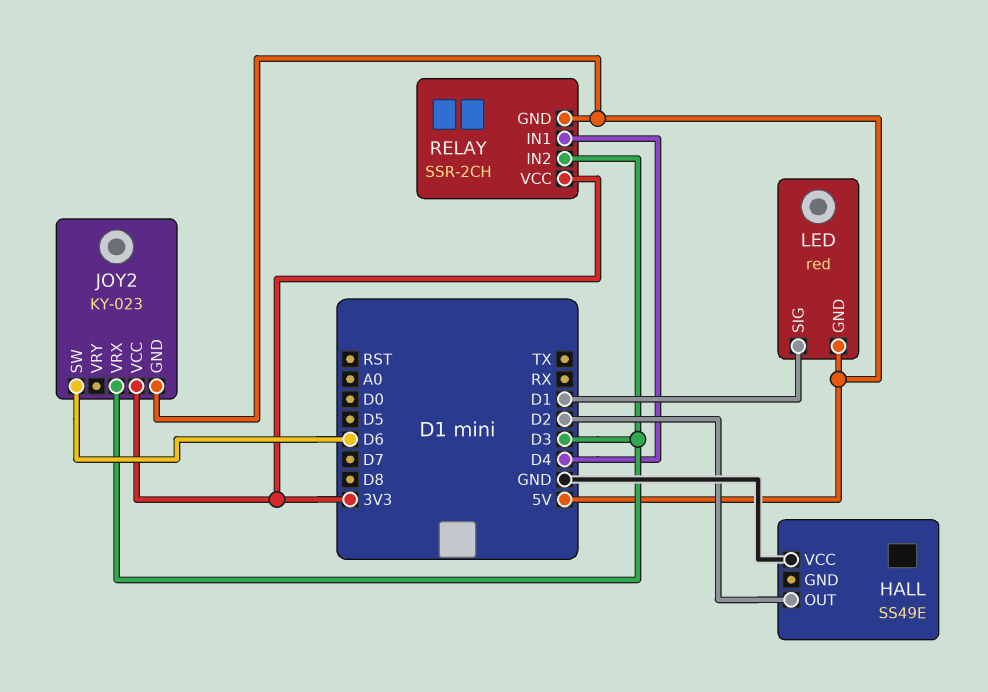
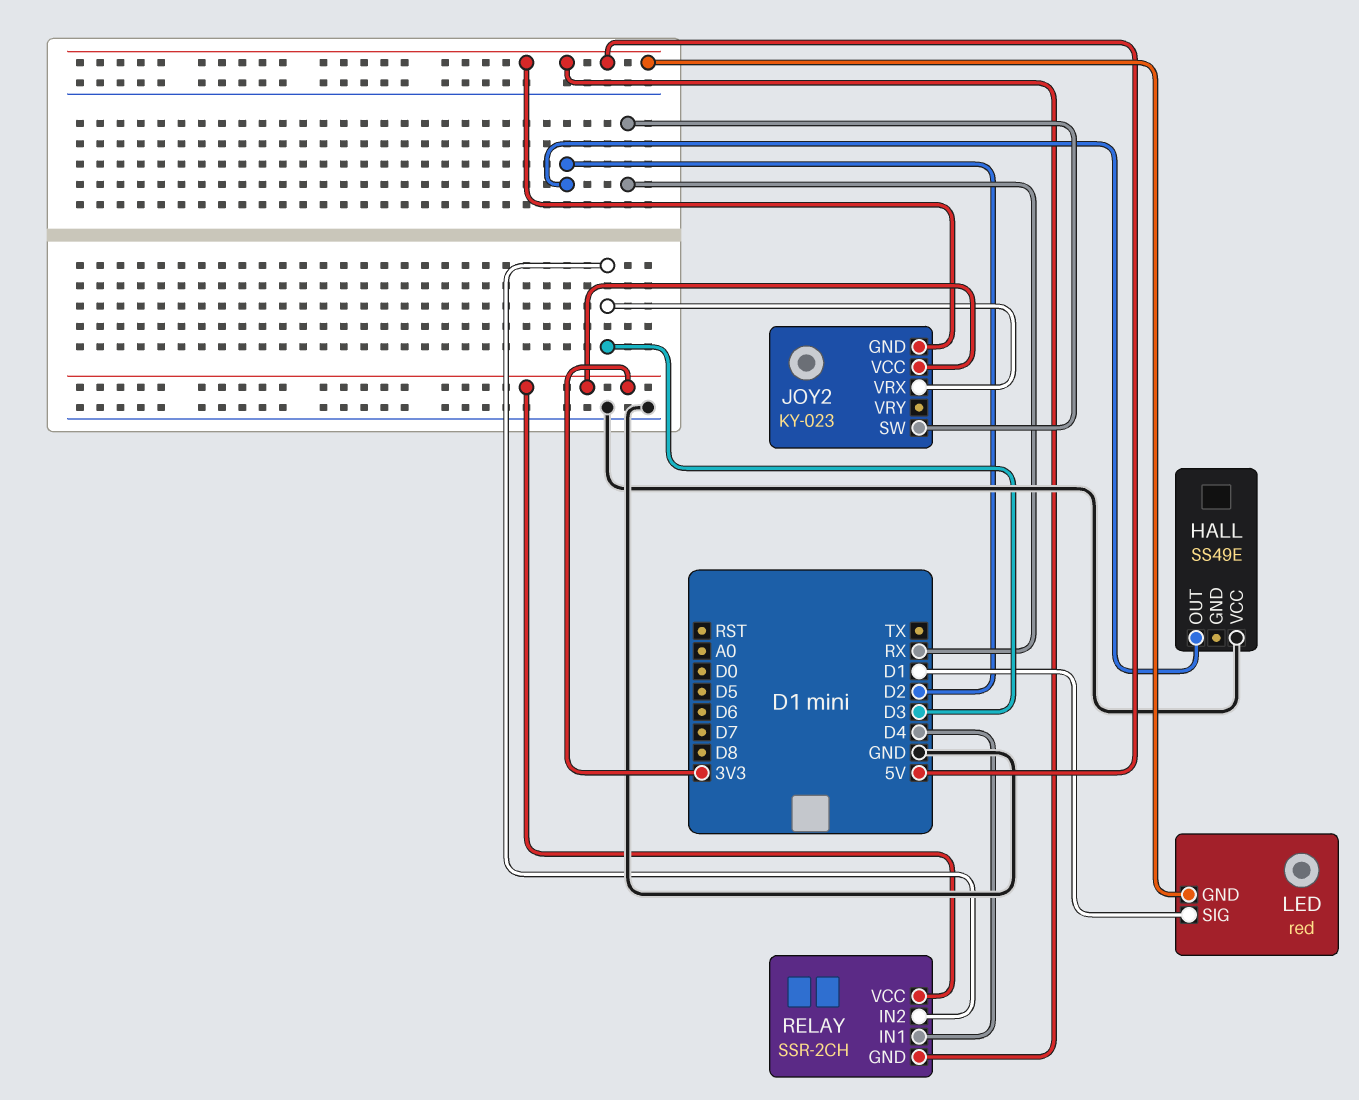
JOY2 pin SW: D6 -> RX

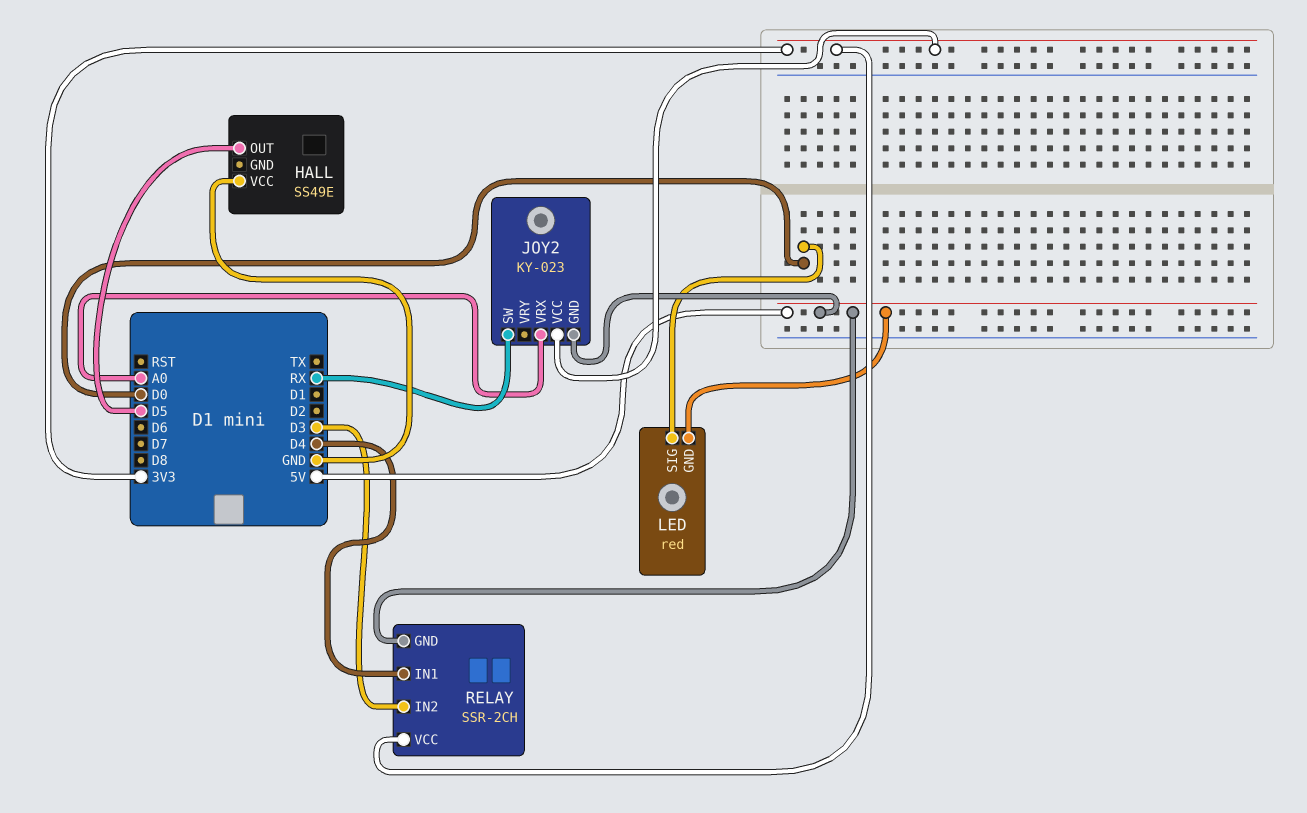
HALL pin OUT: D2 -> D5
JOY2 pin VRX: D3 -> A0
LED pin SIG: D1 -> D0

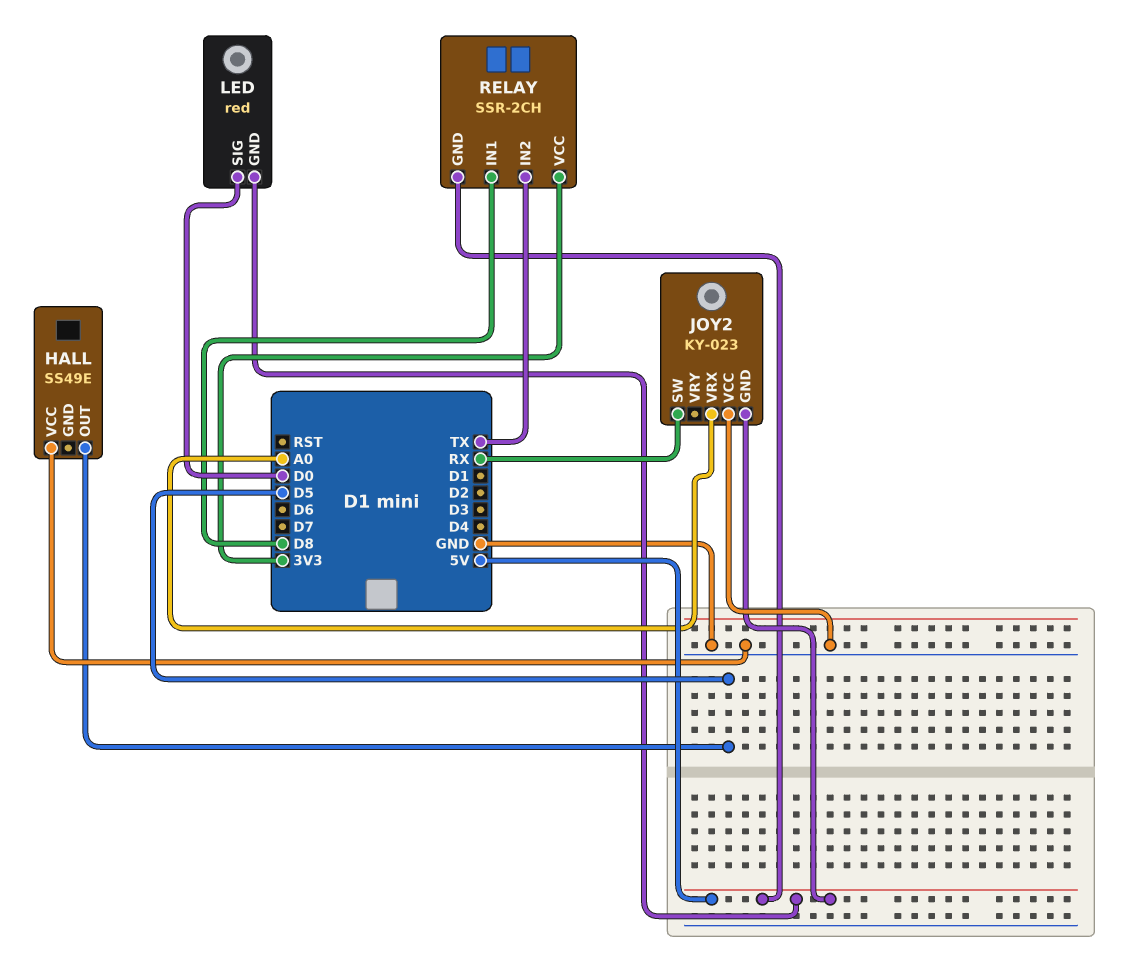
JOY2 pin VCC: 3V3 -> GND
RELAY pin IN1: D4 -> D8
RELAY pin IN2: D3 -> TX

